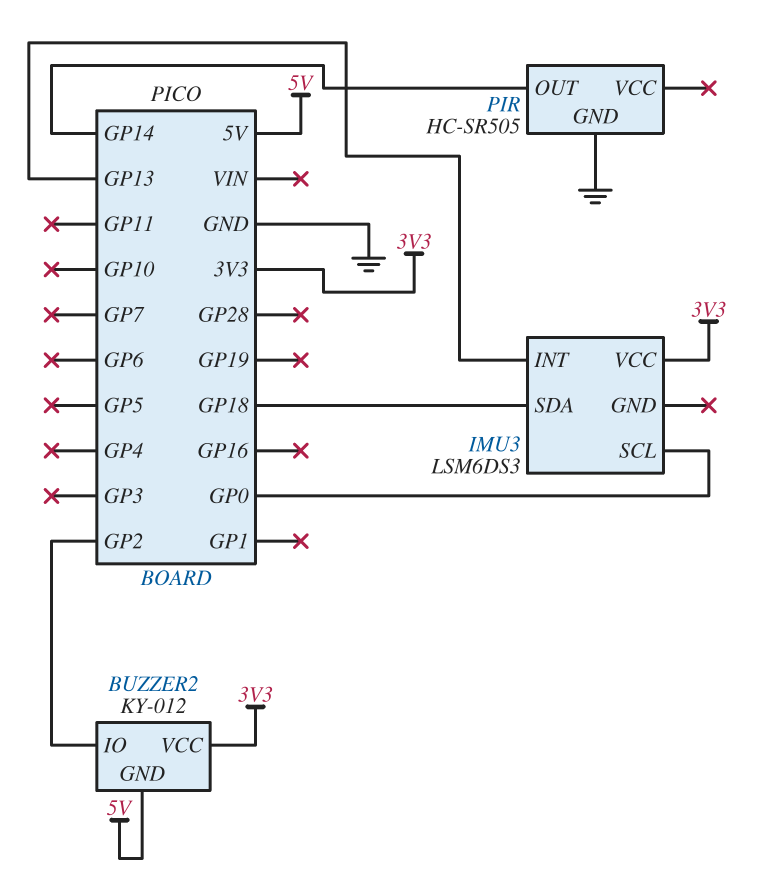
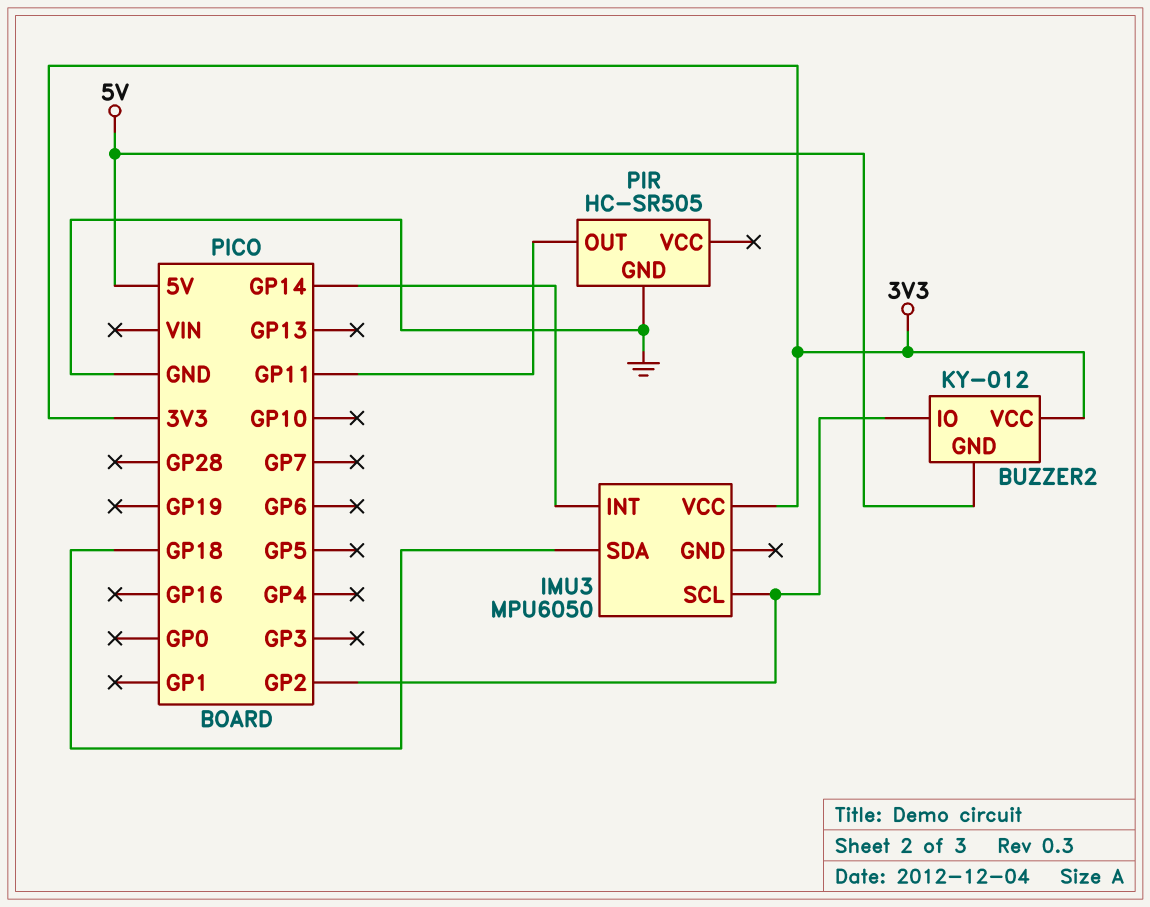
IMU3: LSM6DS3 -> MPU6050
IMU3 pin INT: GP13 -> GP14
IMU3 pin SCL: GP0 -> GP2
PIR pin OUT: GP14 -> GP11

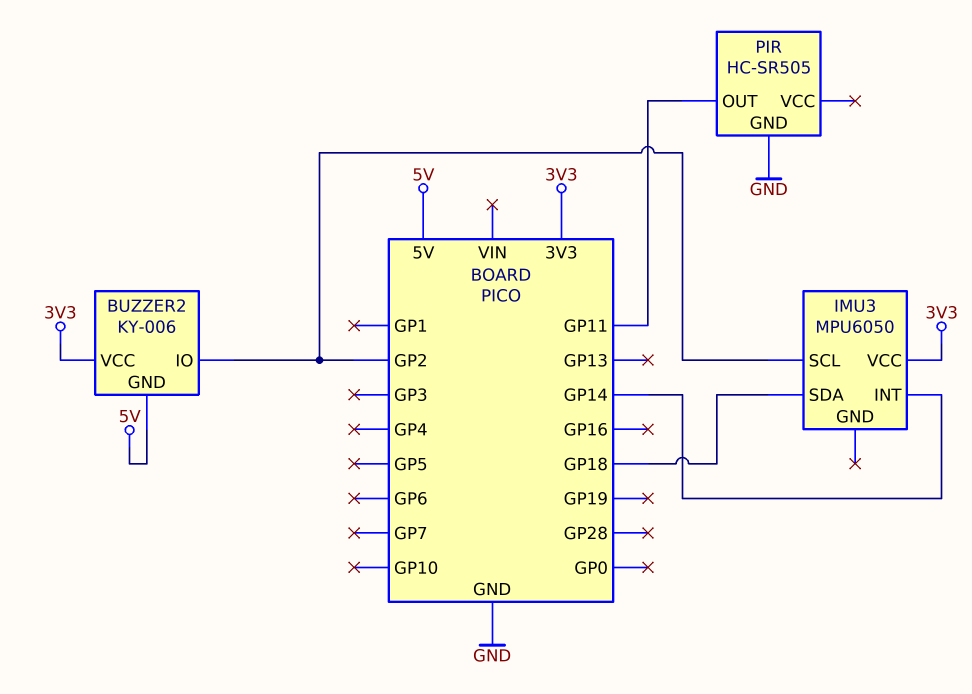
BUZZER2: KY-012 -> KY-006

